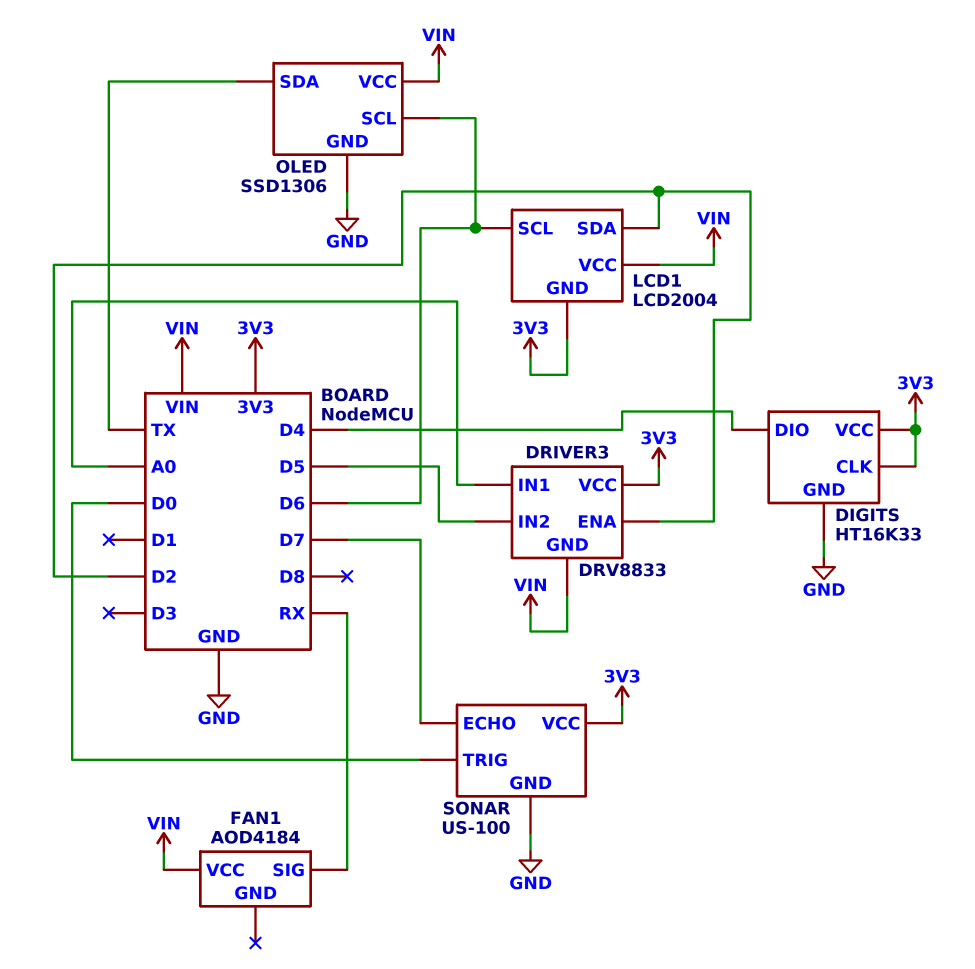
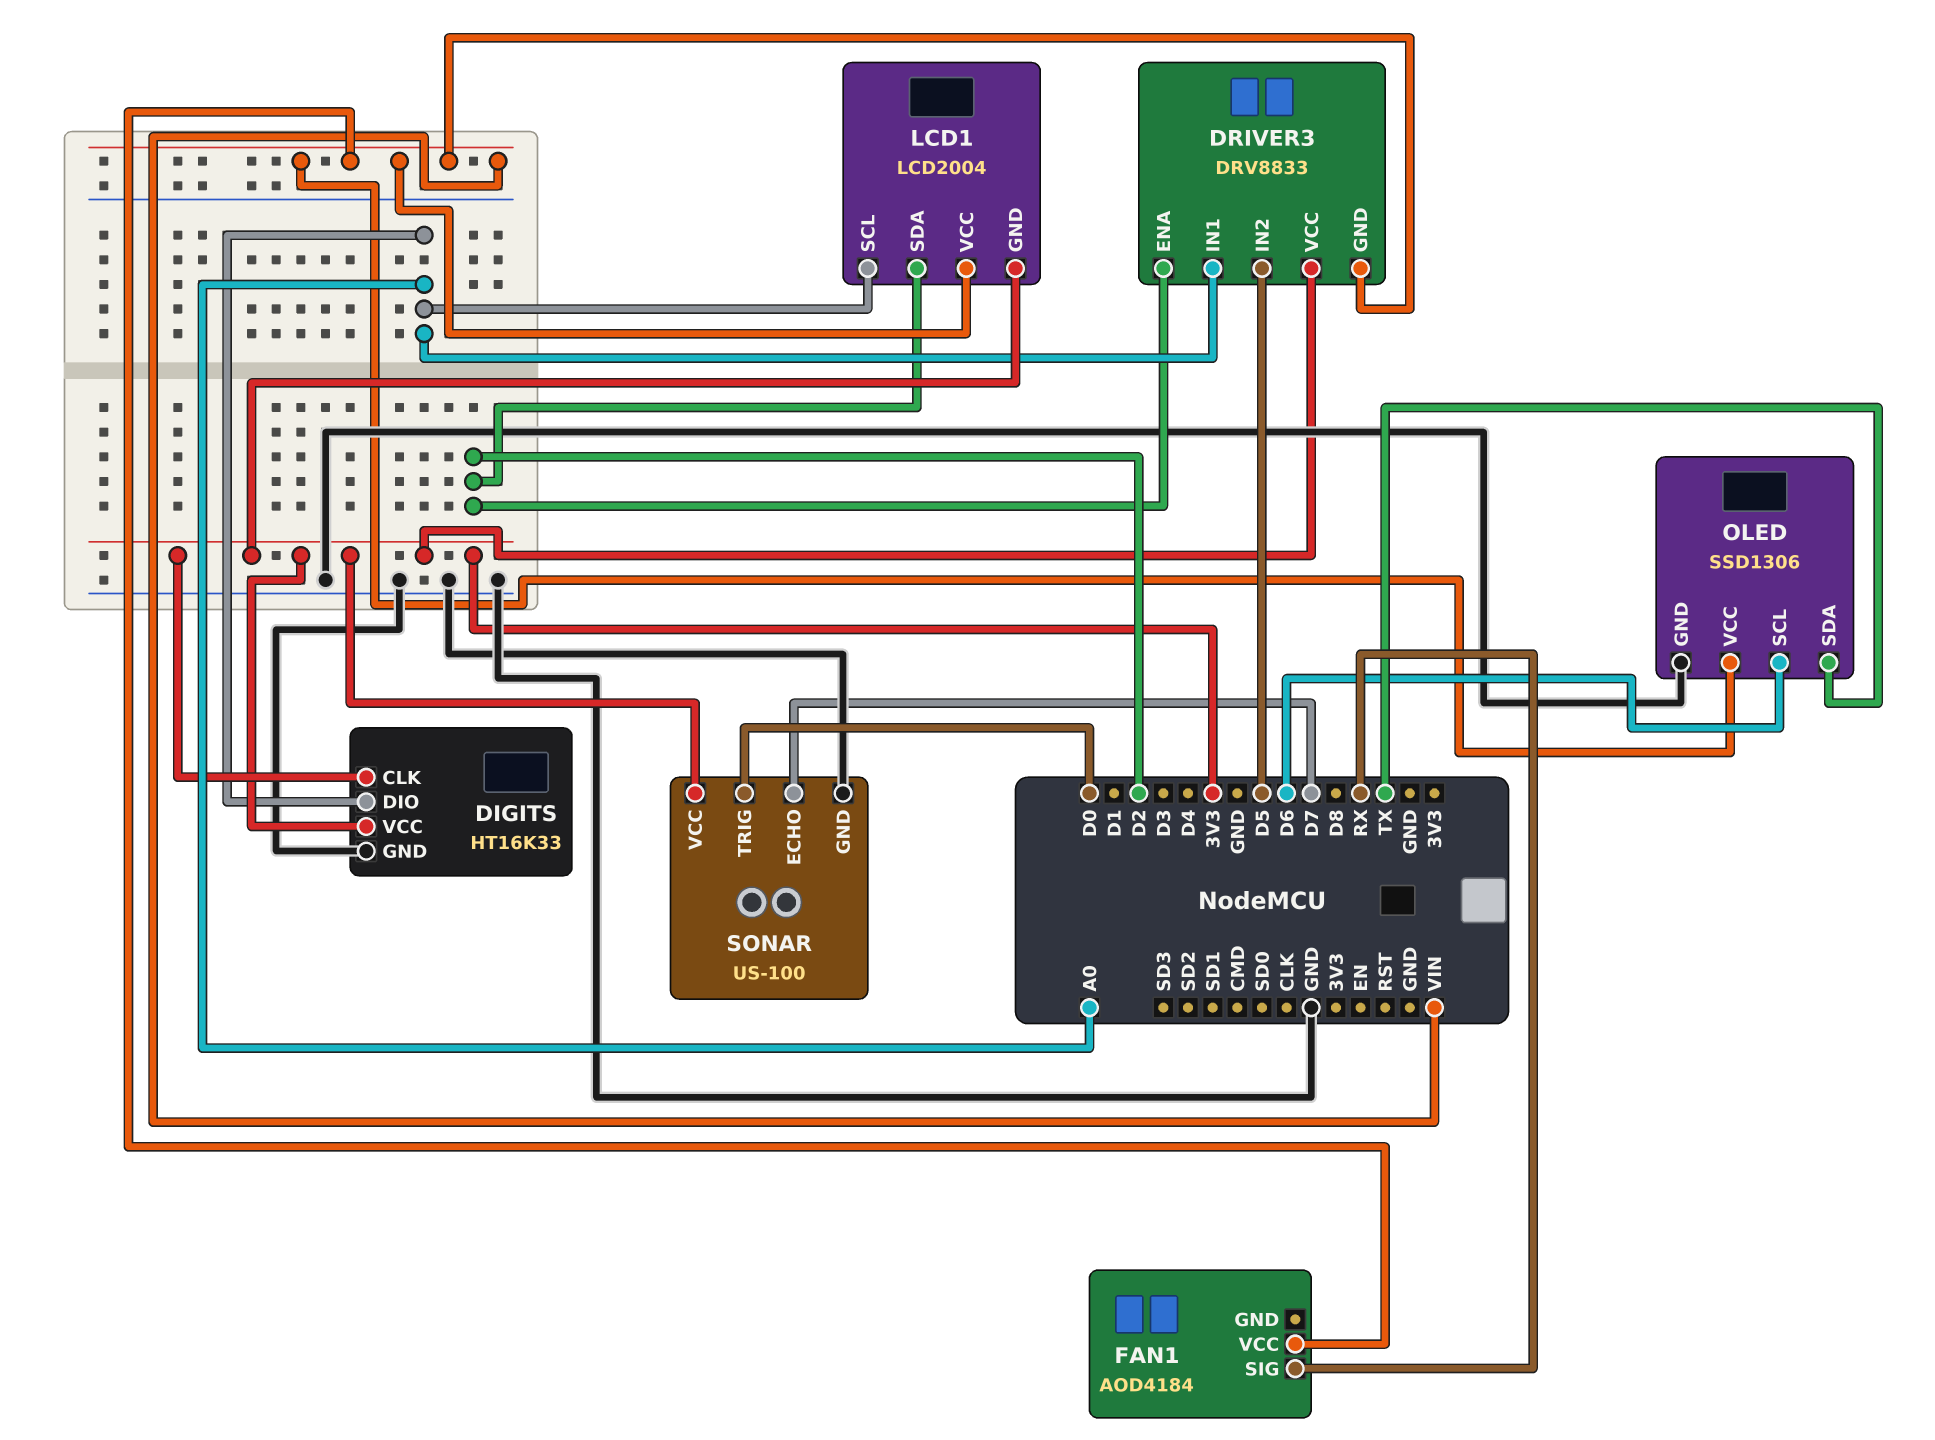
DIGITS pin DIO: D4 -> A0
LCD1 pin SCL: D6 -> A0

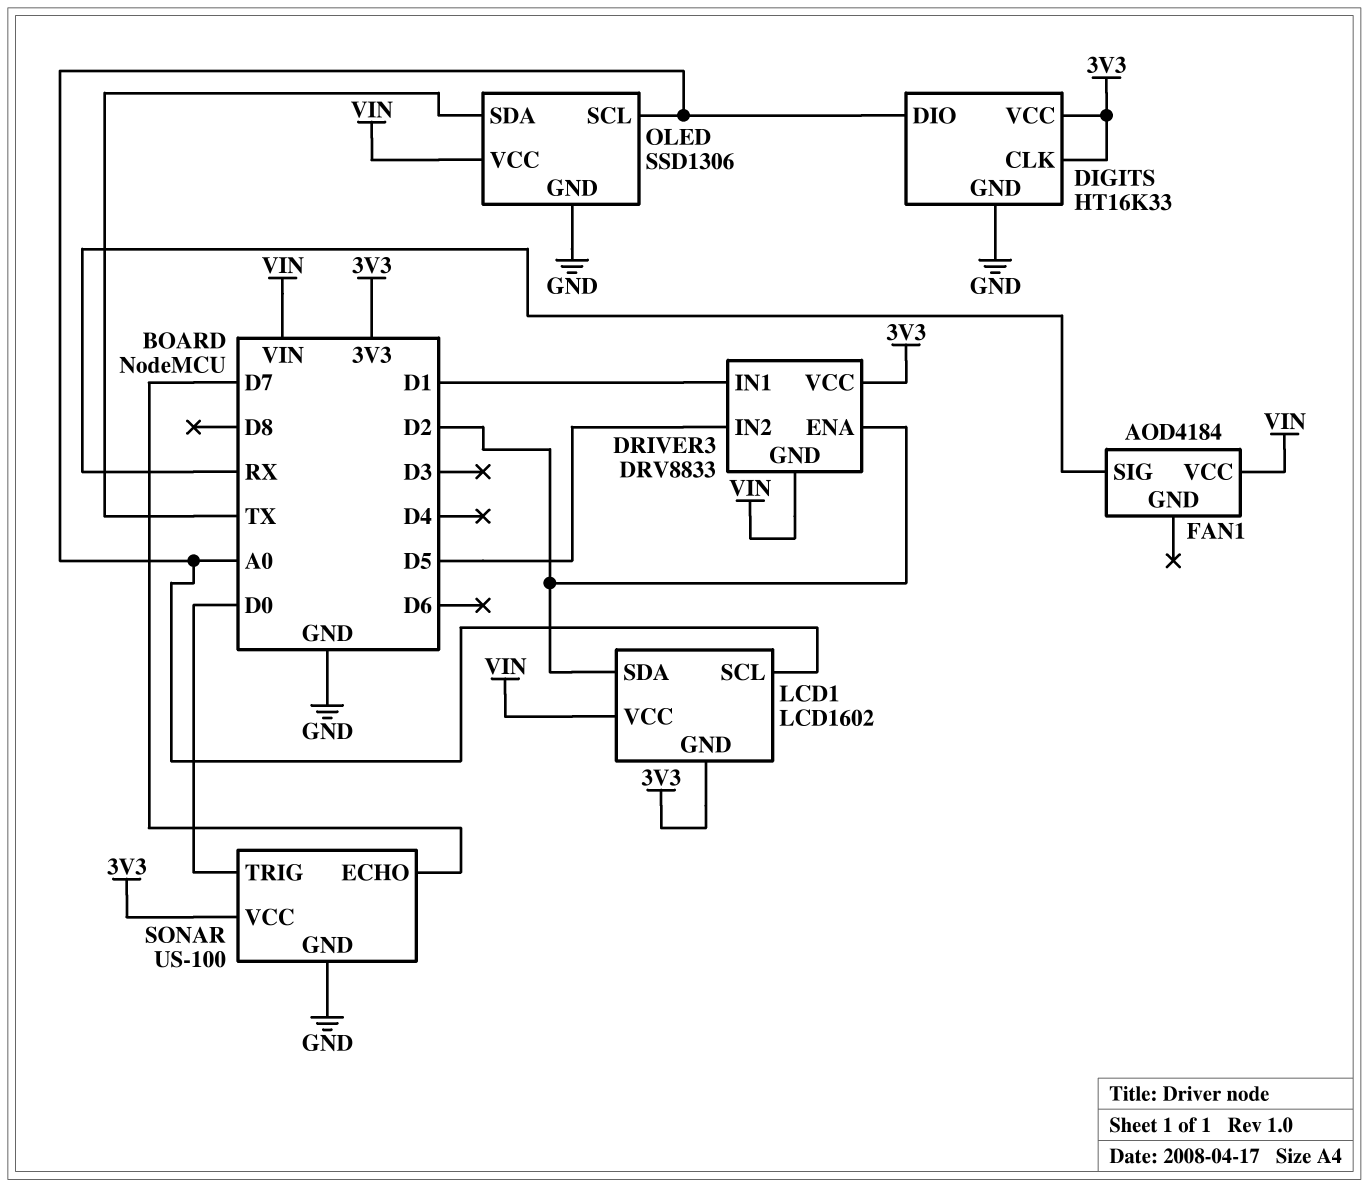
DRIVER3 pin IN1: A0 -> D1
LCD1: LCD2004 -> LCD1602
OLED pin SCL: D6 -> A0

